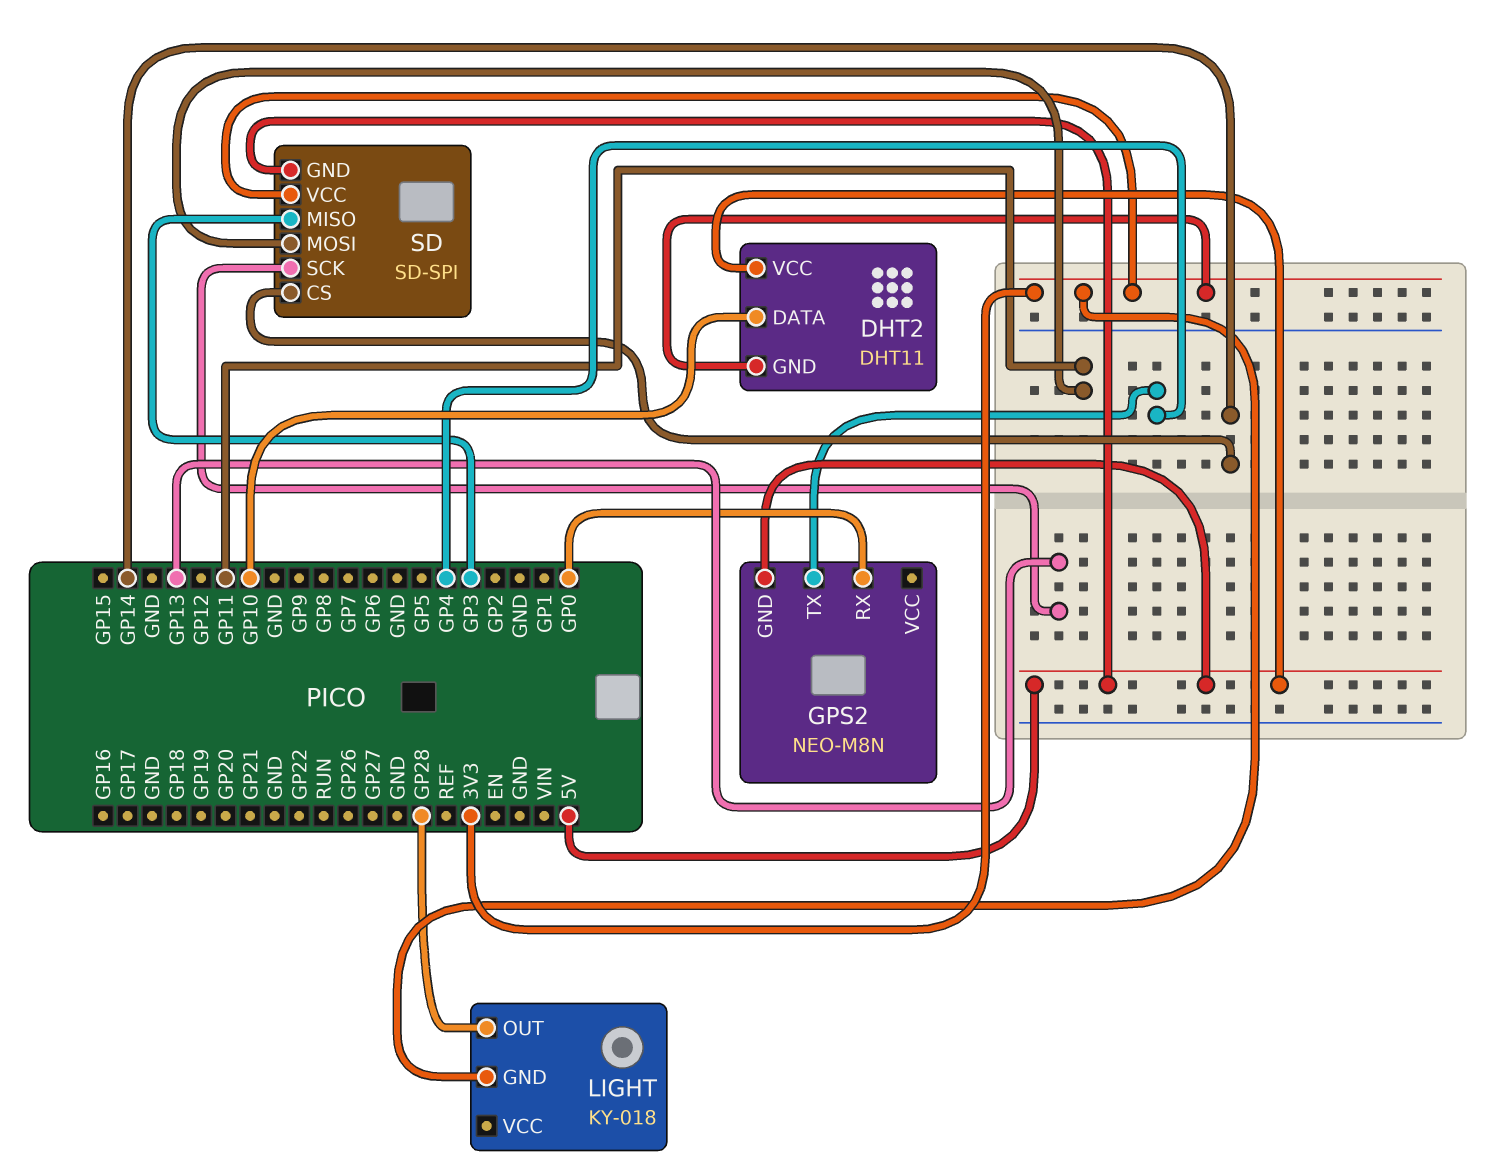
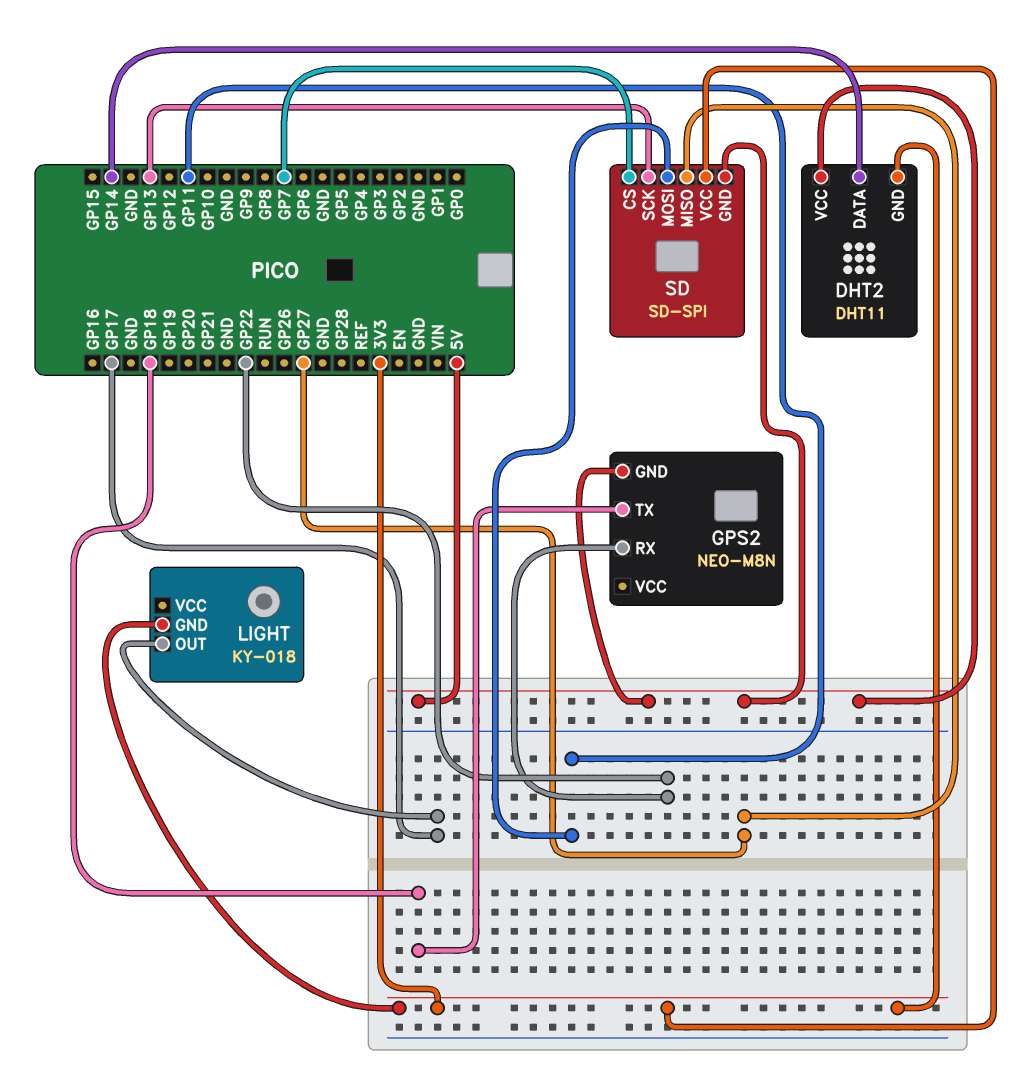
DHT2 pin DATA: GP10 -> GP14
GPS2 pin RX: GP0 -> GP22
GPS2 pin TX: GP4 -> GP18
LIGHT pin OUT: GP28 -> GP17
SD pin CS: GP14 -> GP7
SD pin MISO: GP3 -> GP27

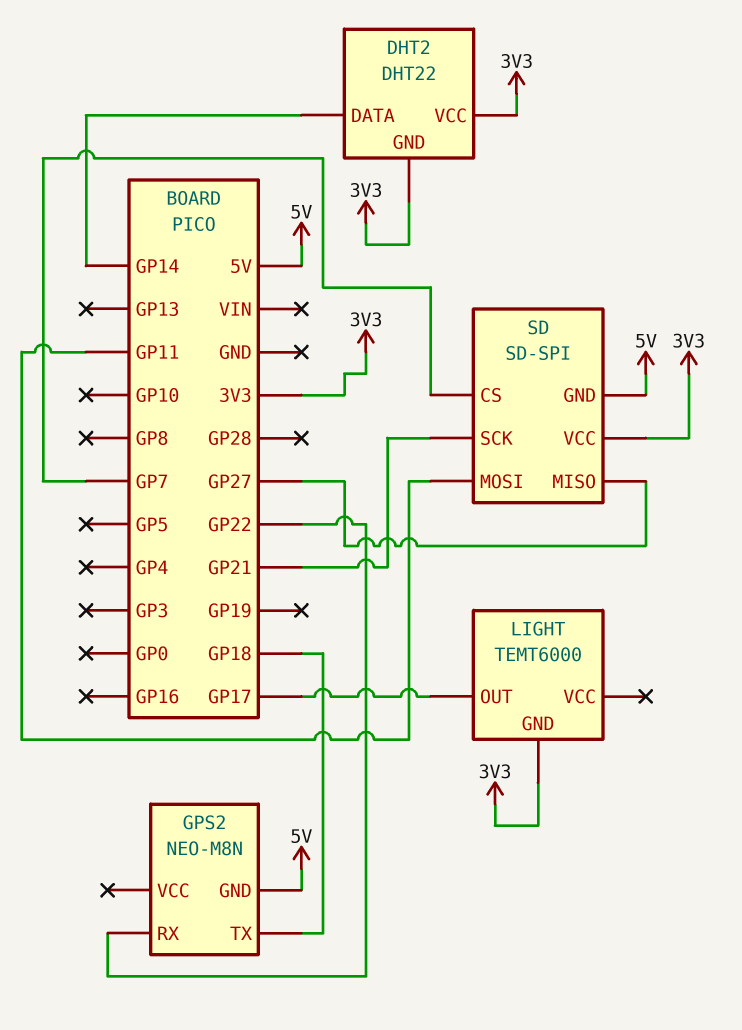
DHT2: DHT11 -> DHT22
DHT2 pin VCC: 5V -> 3V3
LIGHT: KY-018 -> TEMT6000
SD pin SCK: GP13 -> GP21

